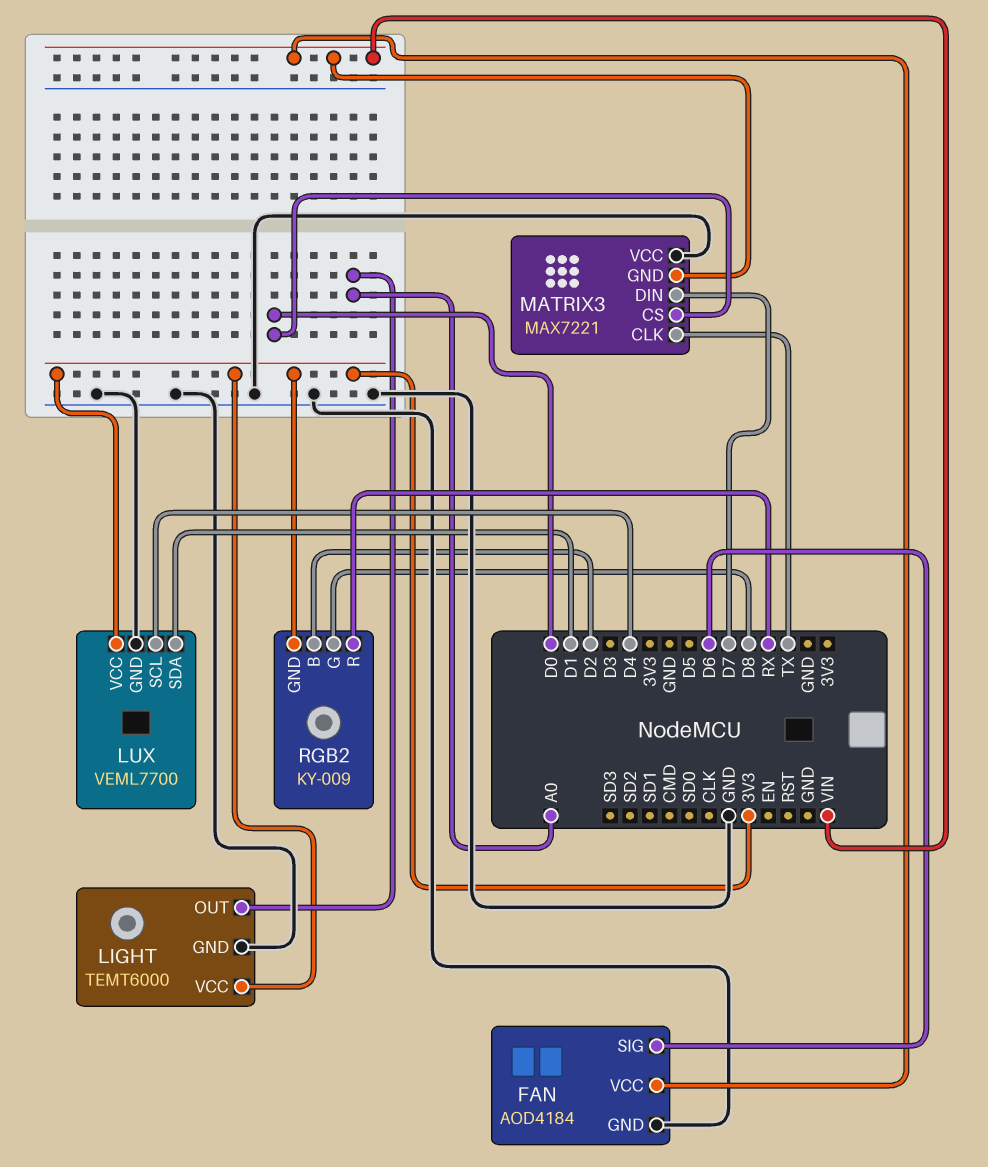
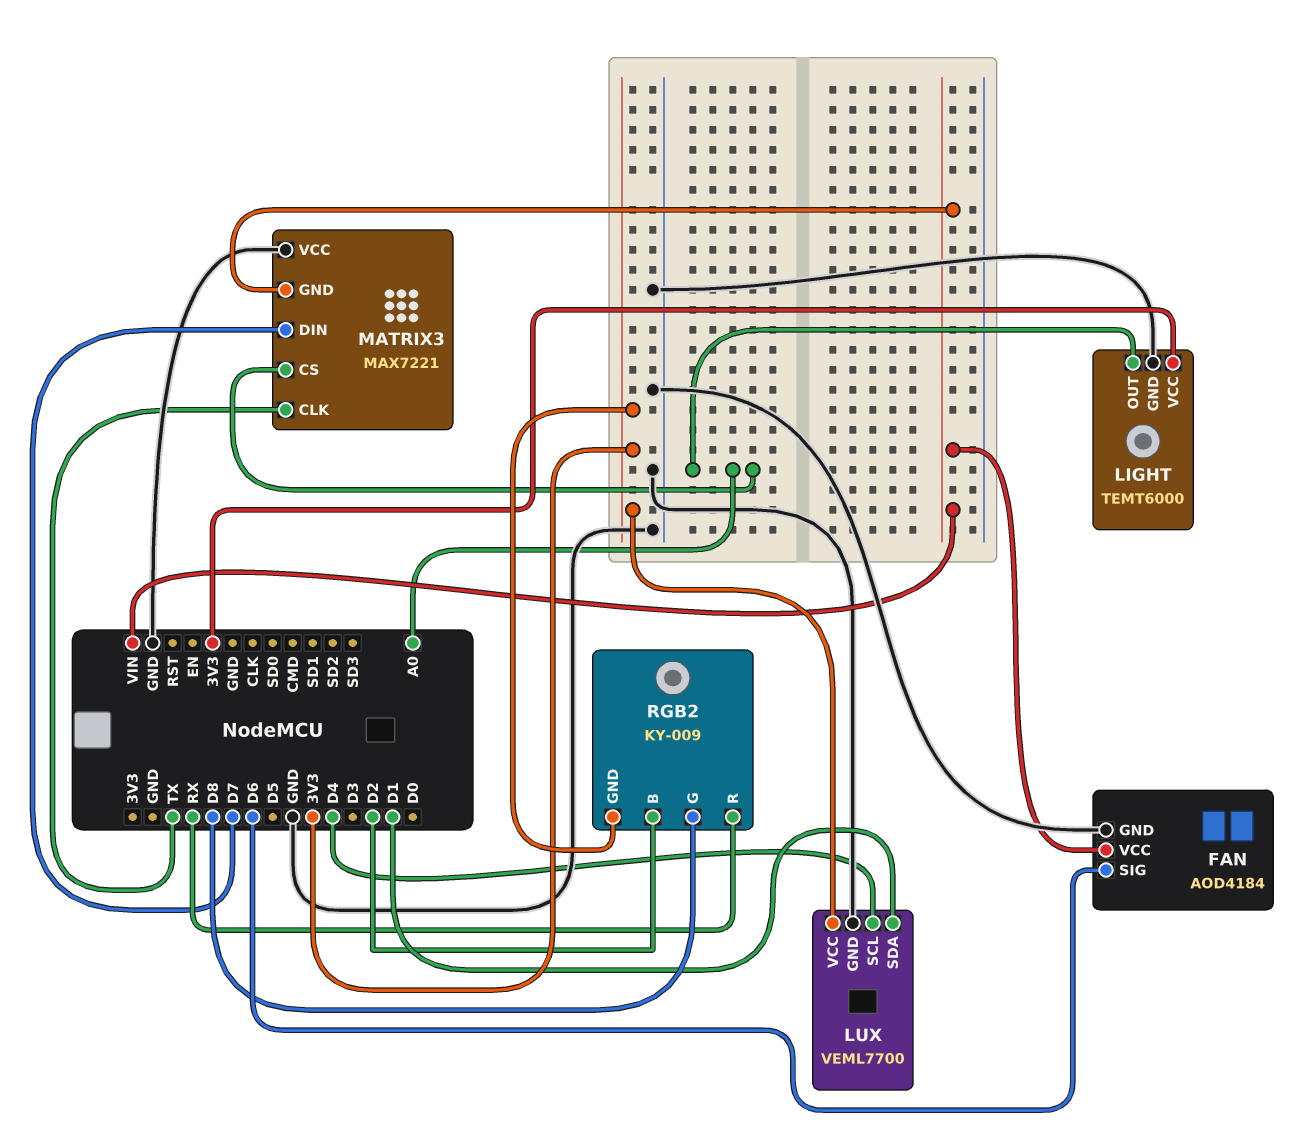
MATRIX3 pin CS: D0 -> A0

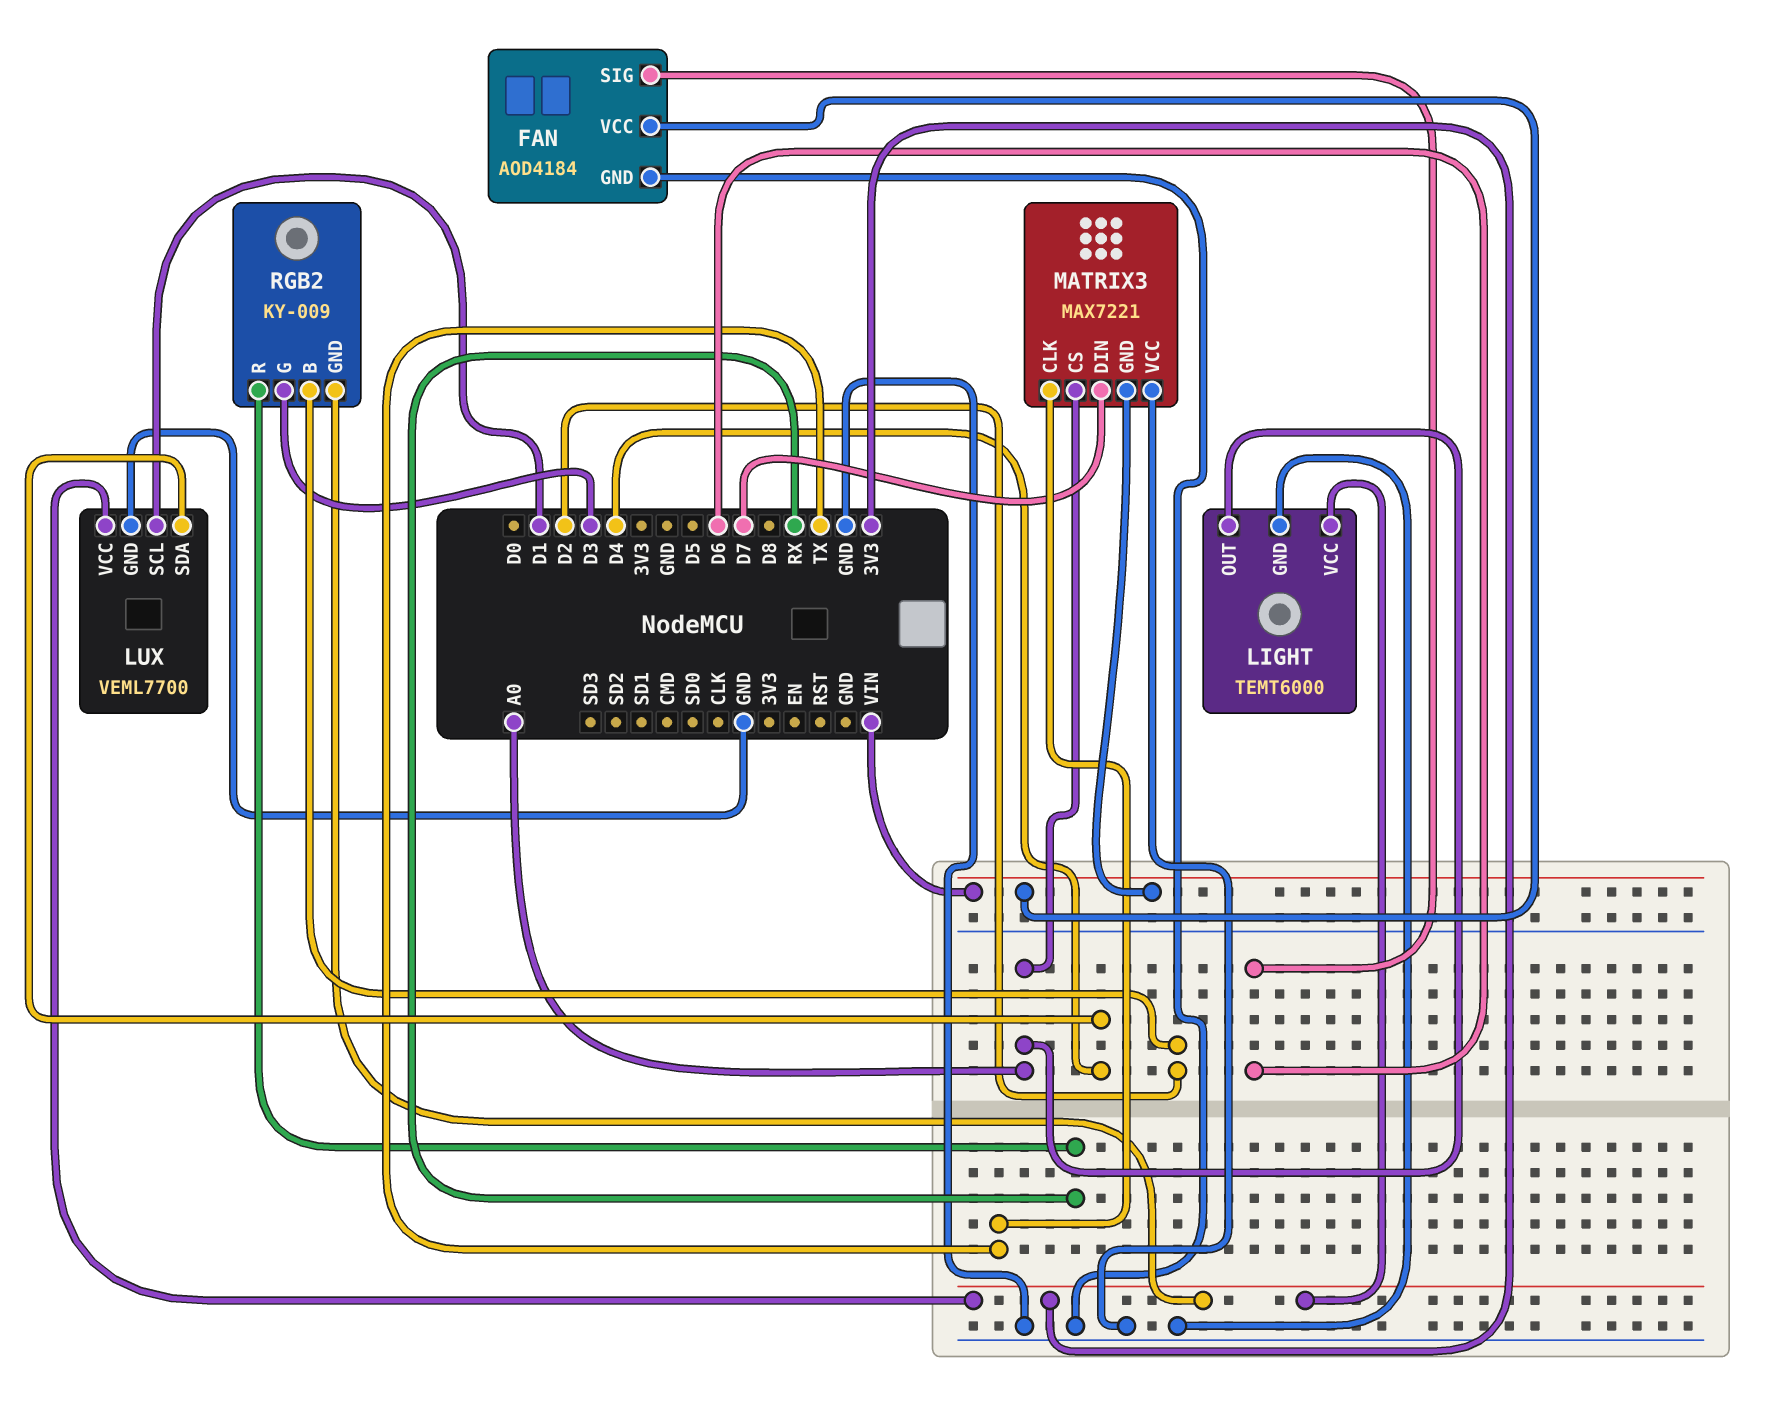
LUX pin SCL: D4 -> D1
LUX pin SDA: D1 -> D4
RGB2 pin G: D8 -> D3

